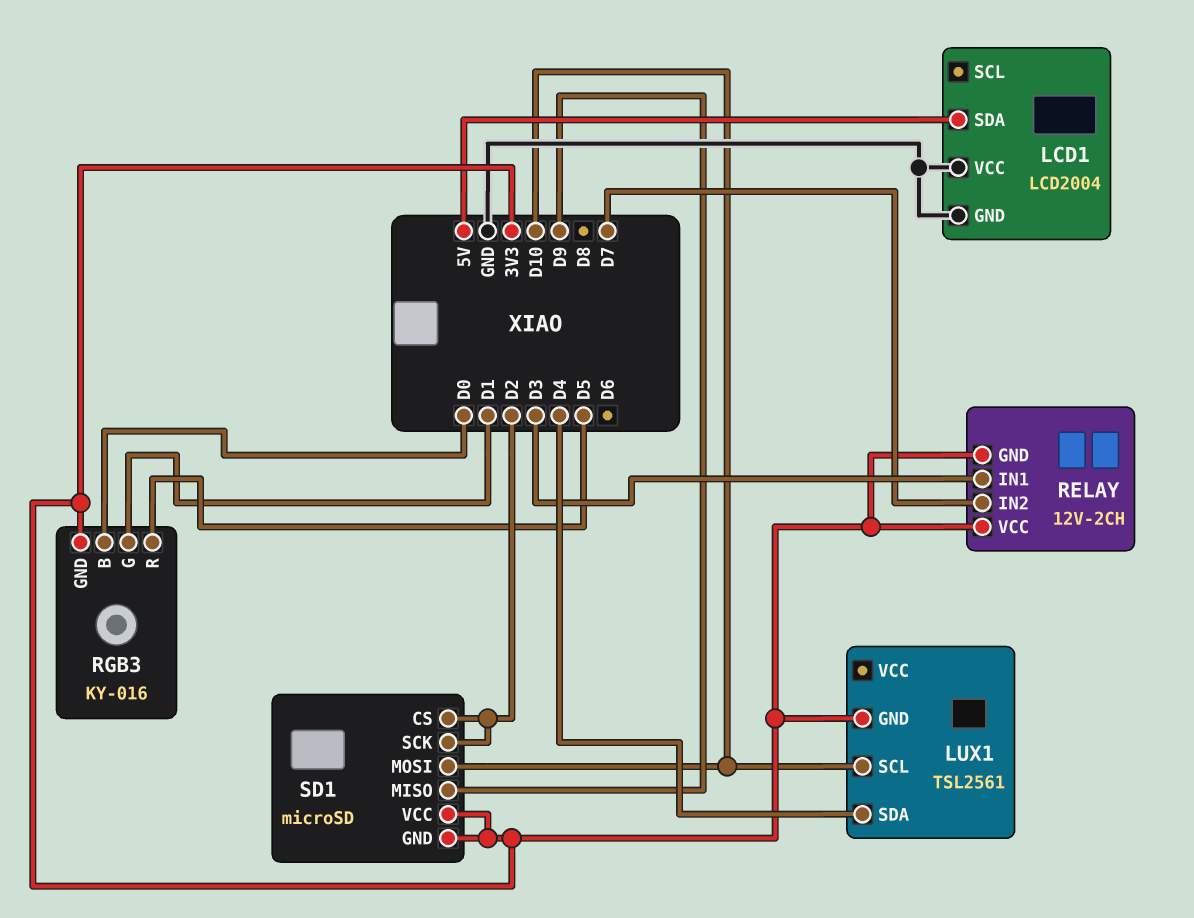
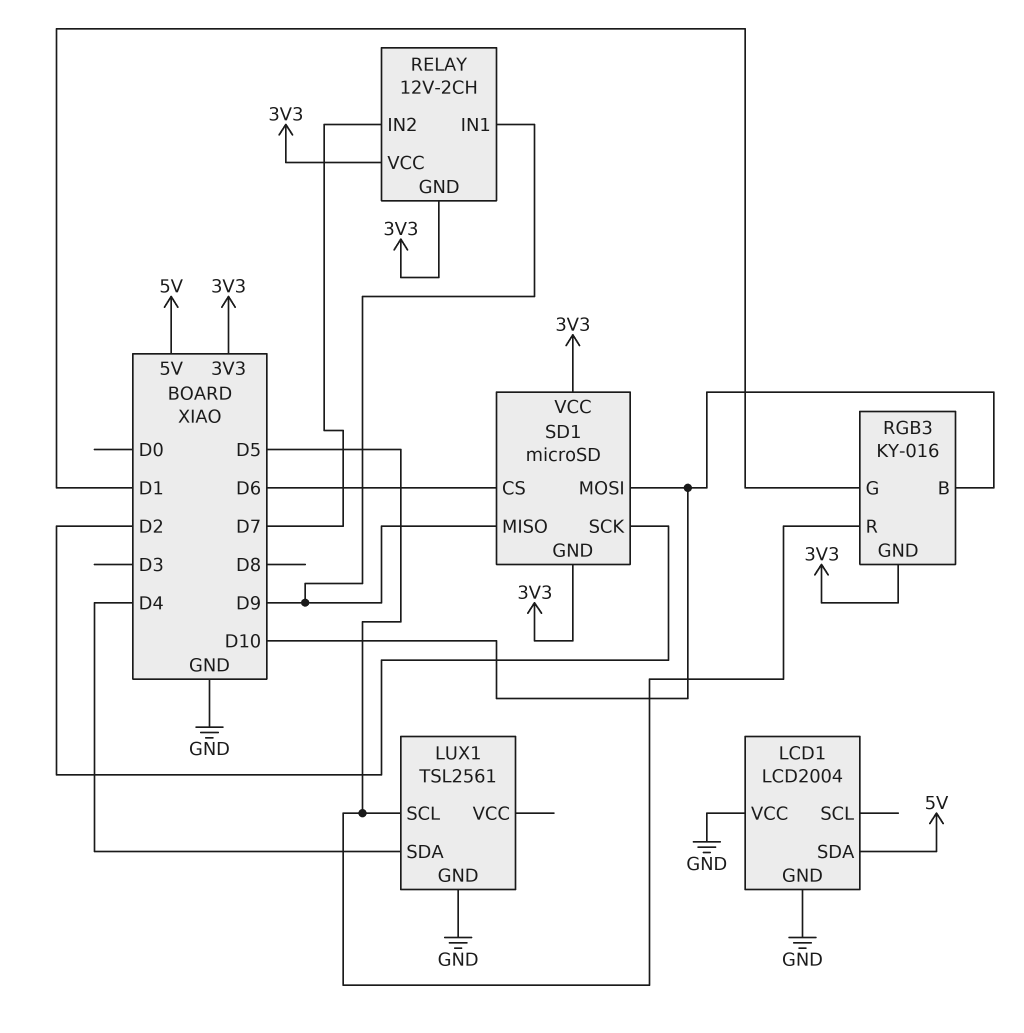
LUX1 pin GND: 3V3 -> GND
LUX1 pin SCL: D10 -> D5
RELAY pin IN1: D3 -> D9
RGB3 pin B: D0 -> D10
SD1 pin CS: D2 -> D6

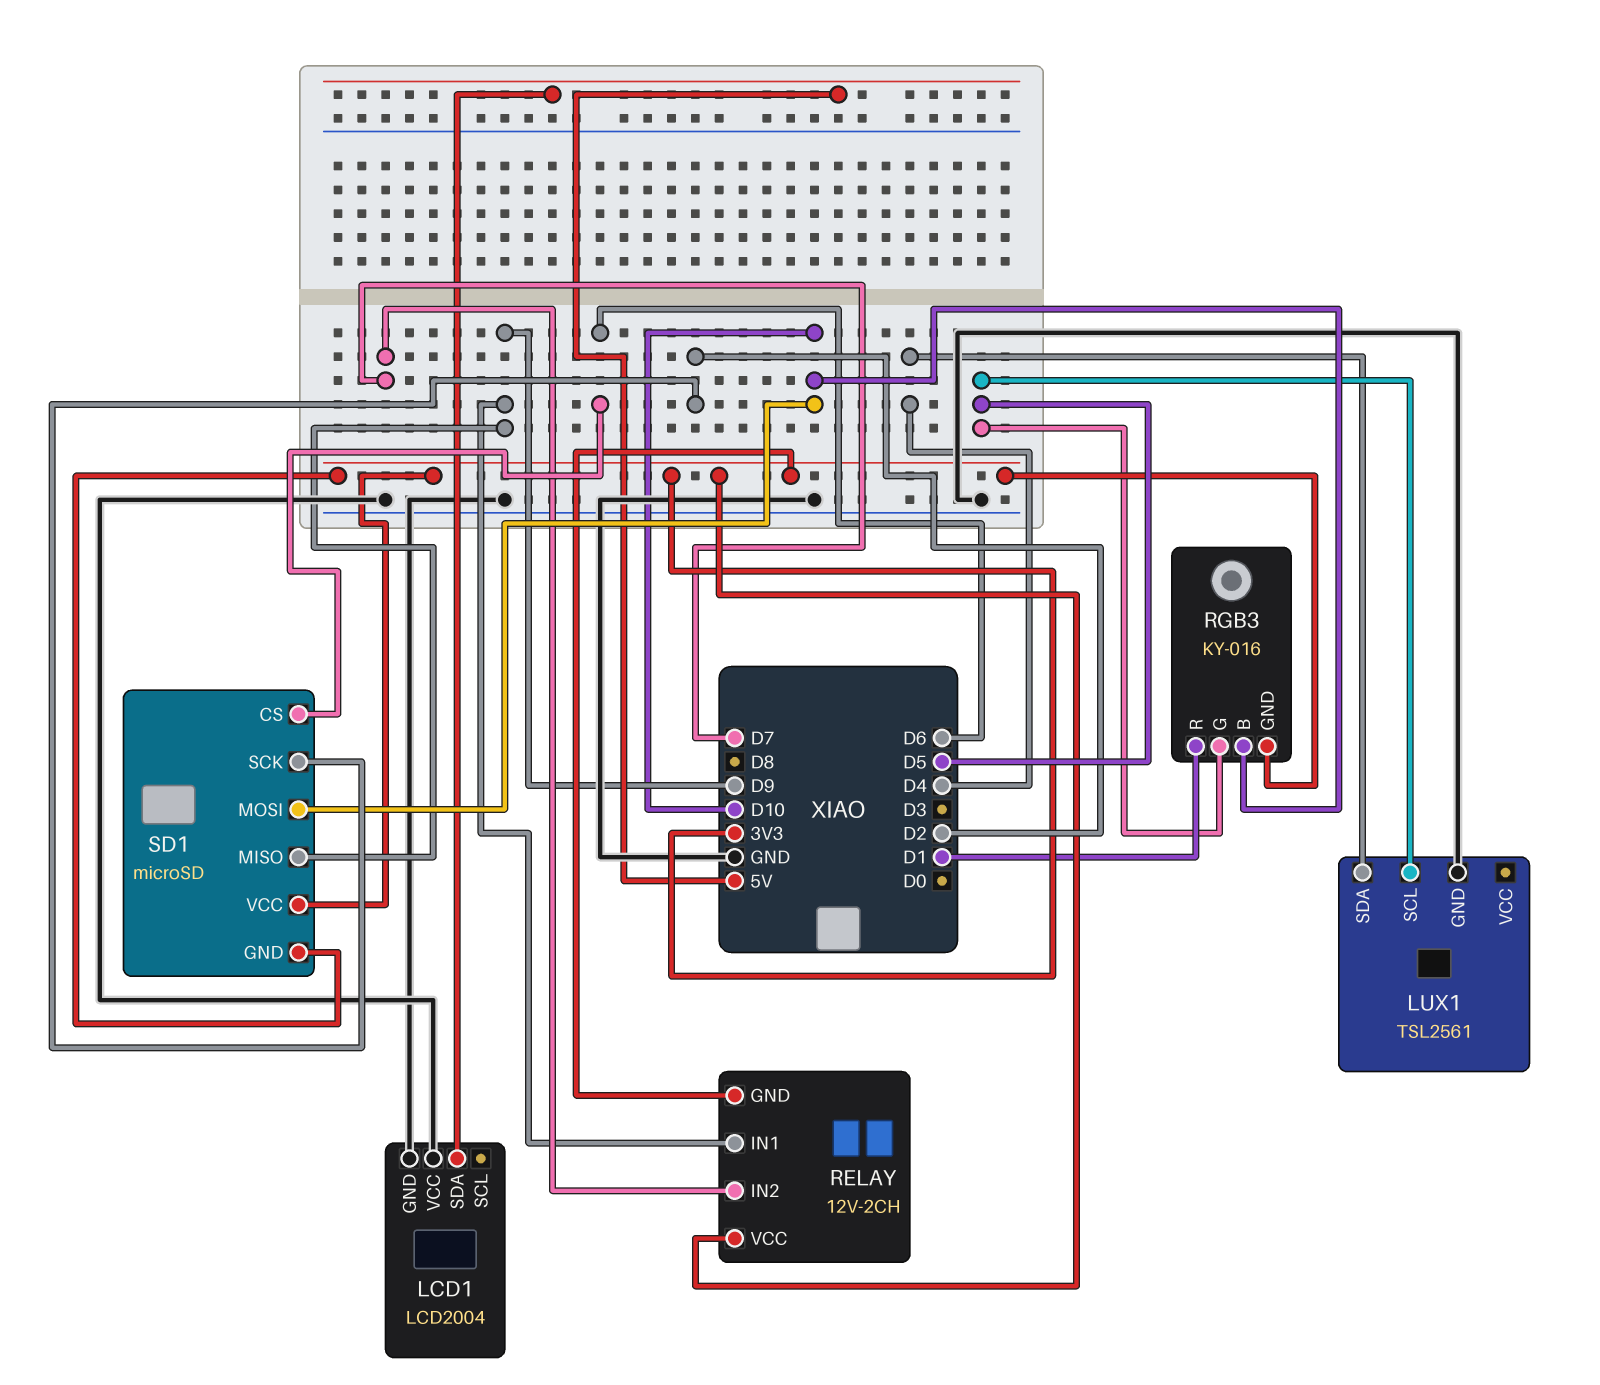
RGB3 pin G: D1 -> D5
RGB3 pin R: D5 -> D1

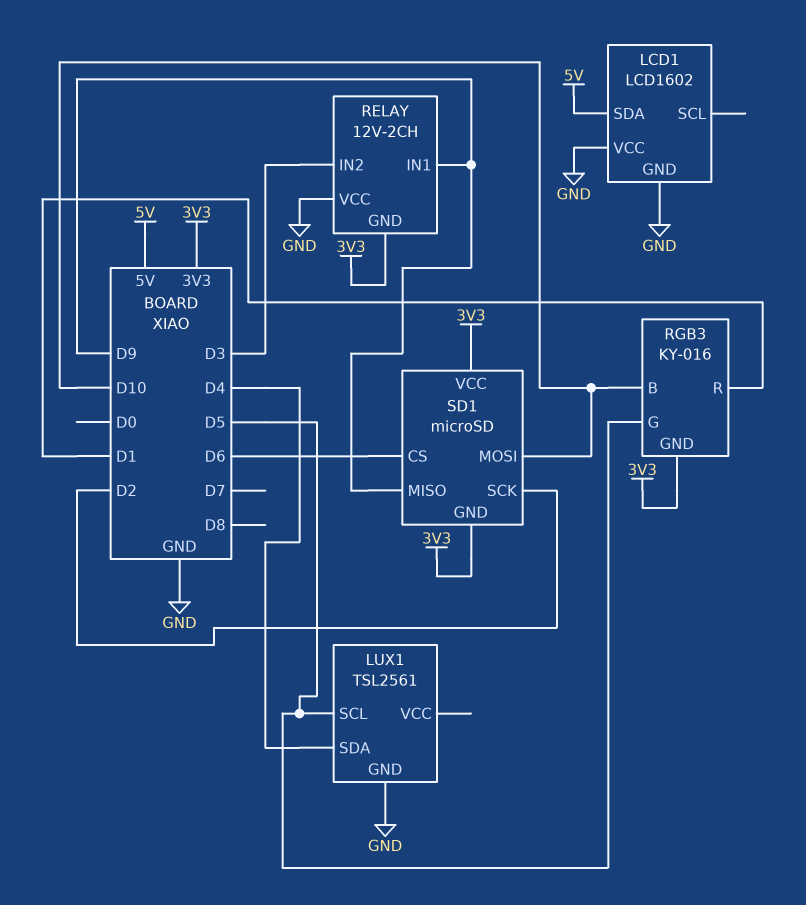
LCD1: LCD2004 -> LCD1602
RELAY pin IN2: D7 -> D3
RELAY pin VCC: 3V3 -> GND

